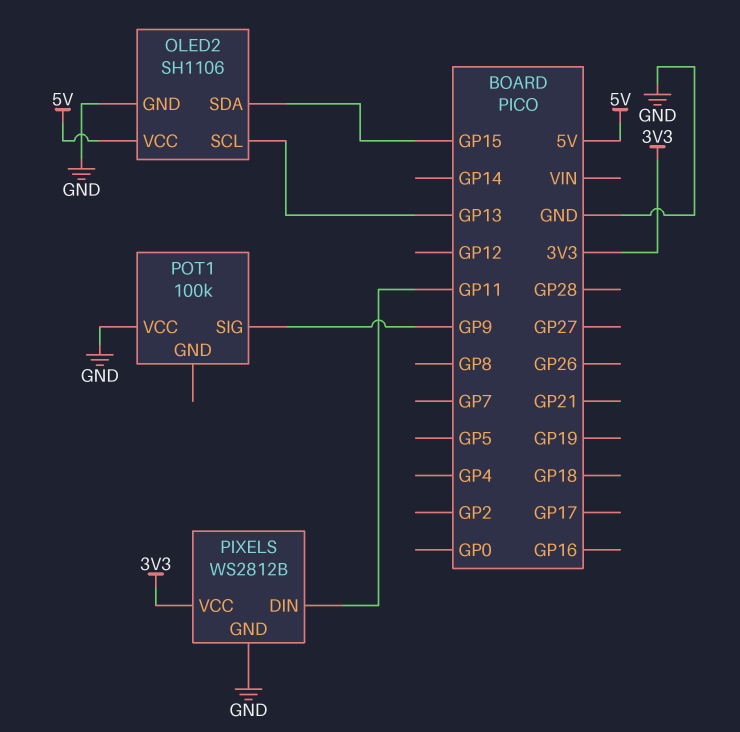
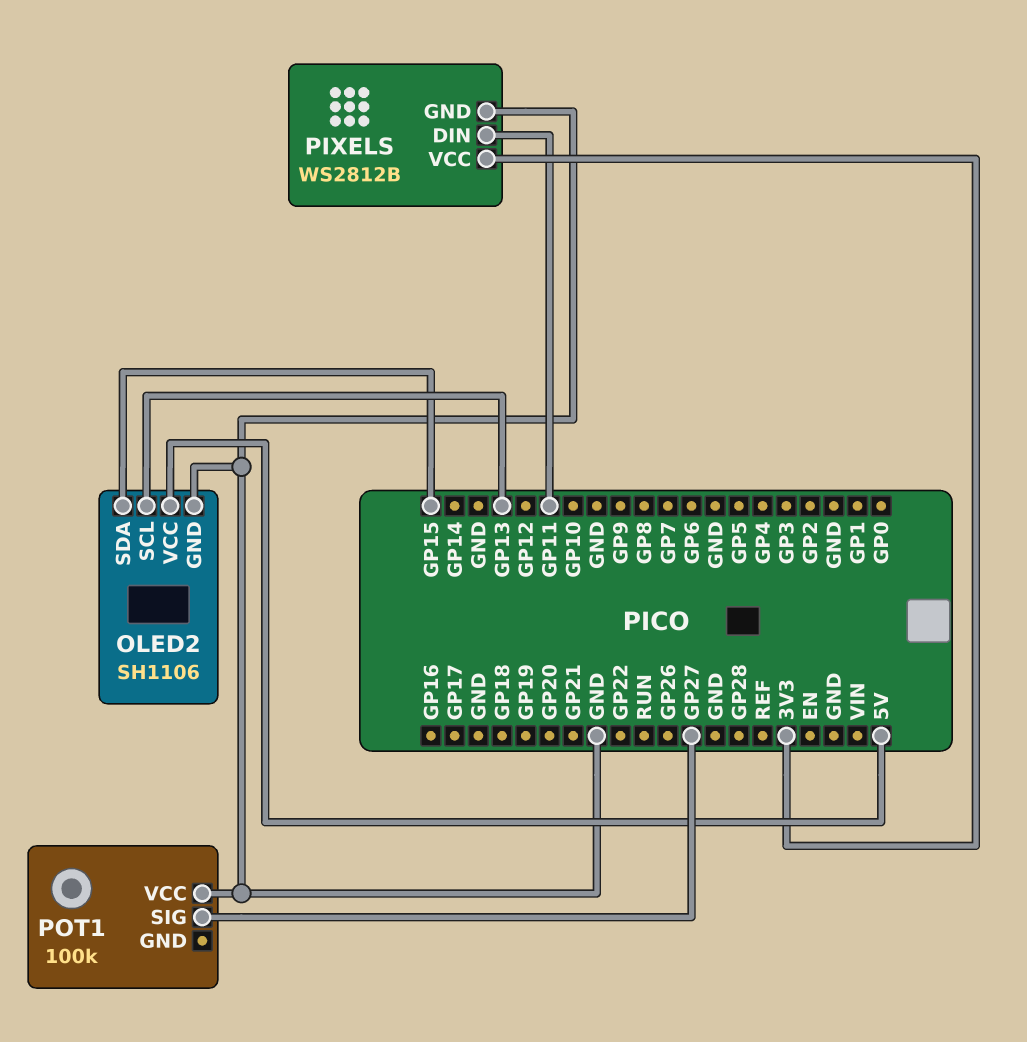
POT1 pin SIG: GP9 -> GP27

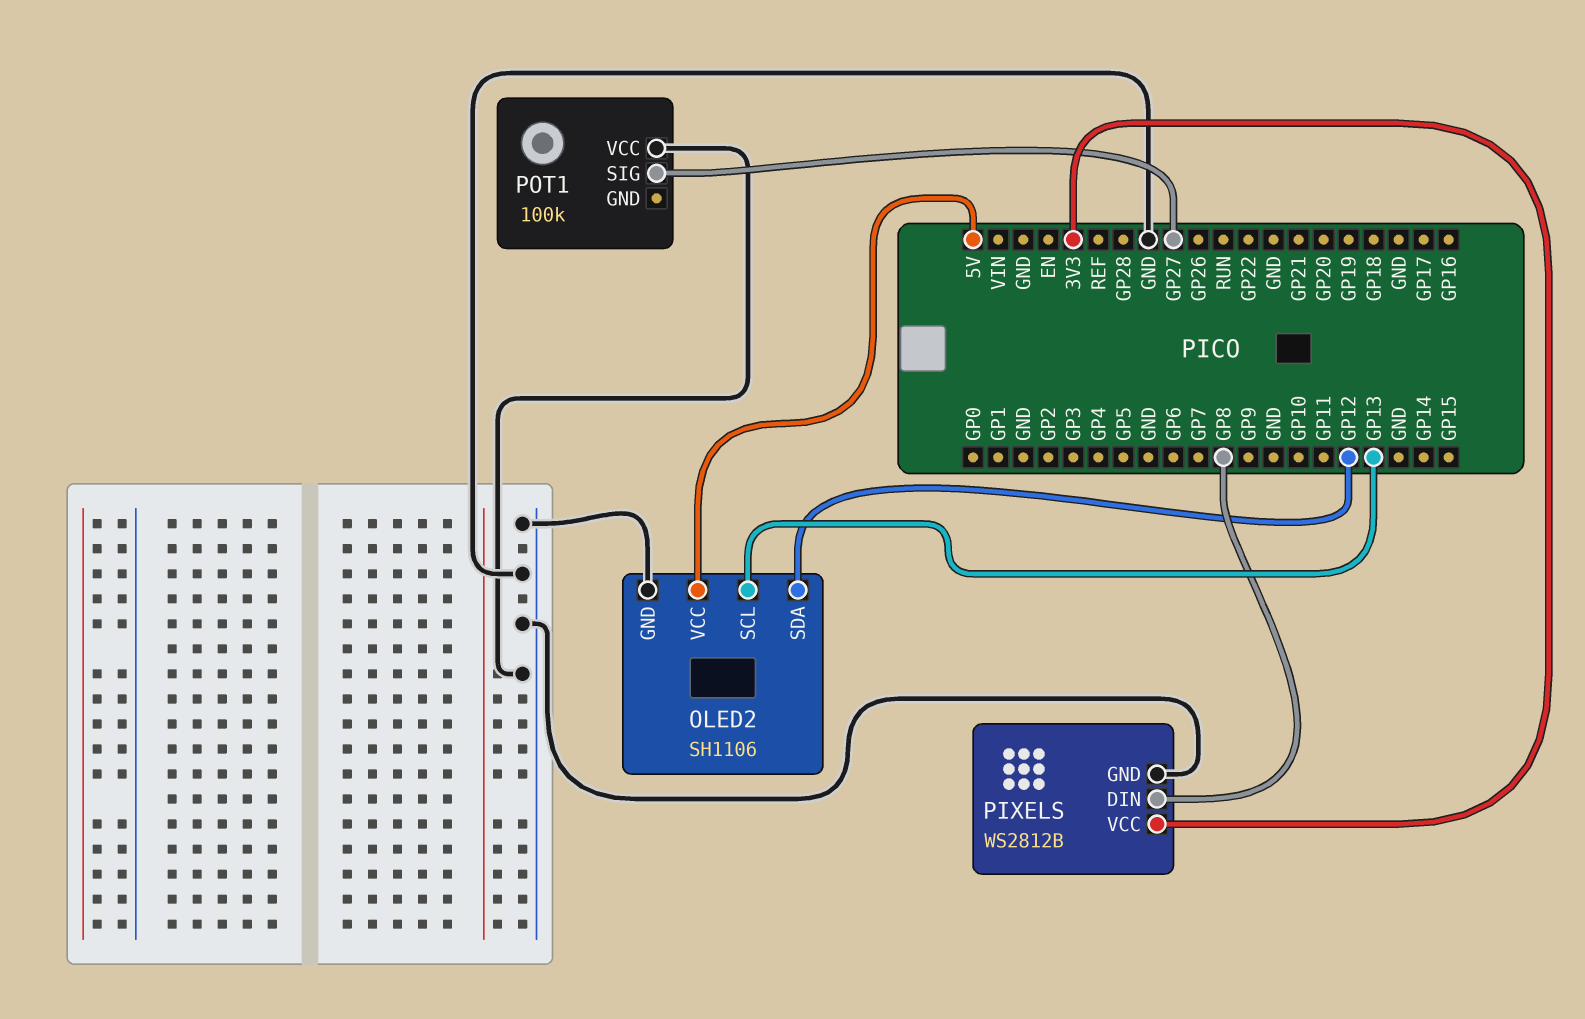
OLED2 pin SDA: GP15 -> GP12
PIXELS pin DIN: GP11 -> GP8

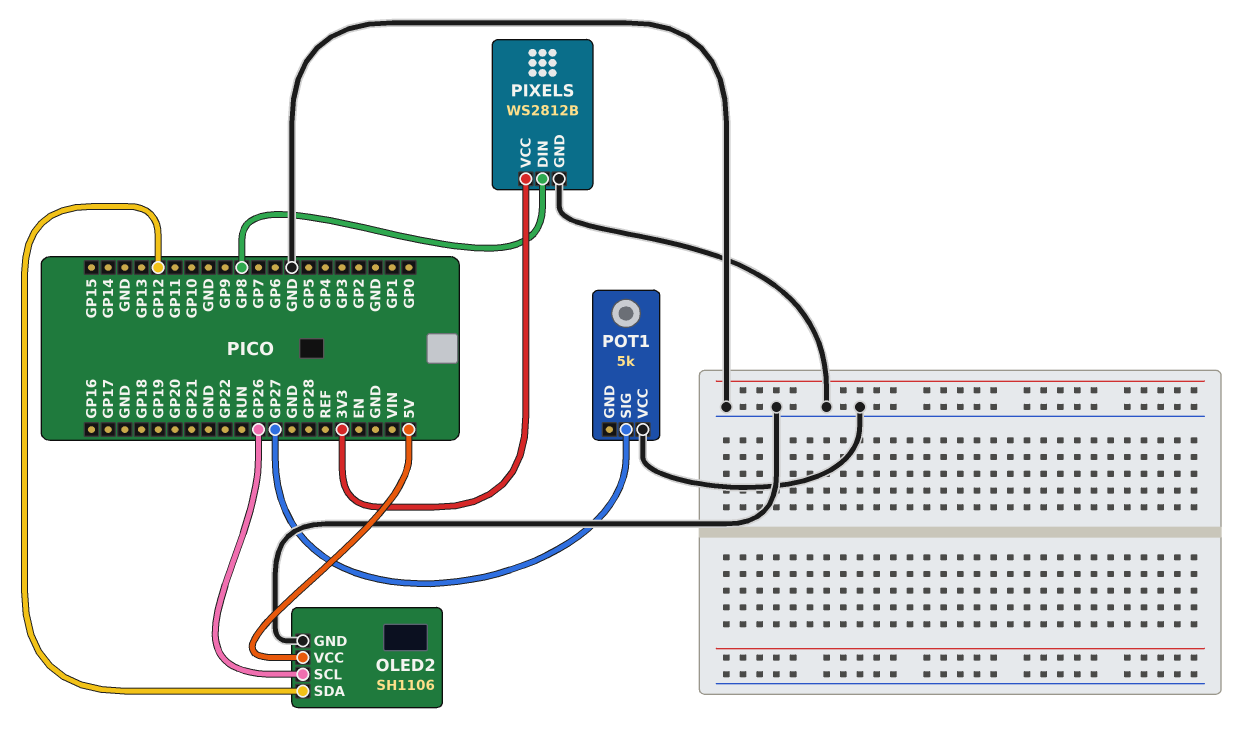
OLED2 pin SCL: GP13 -> GP26
POT1: 100k -> 5k

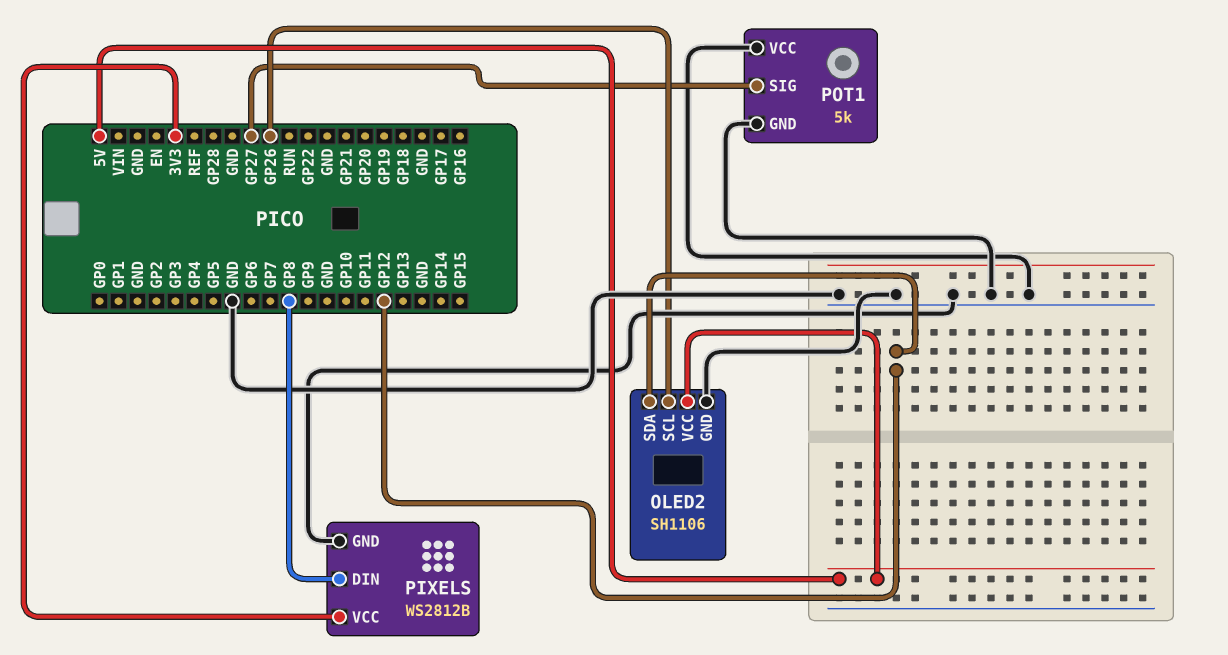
POT1 pin GND: none -> GND

